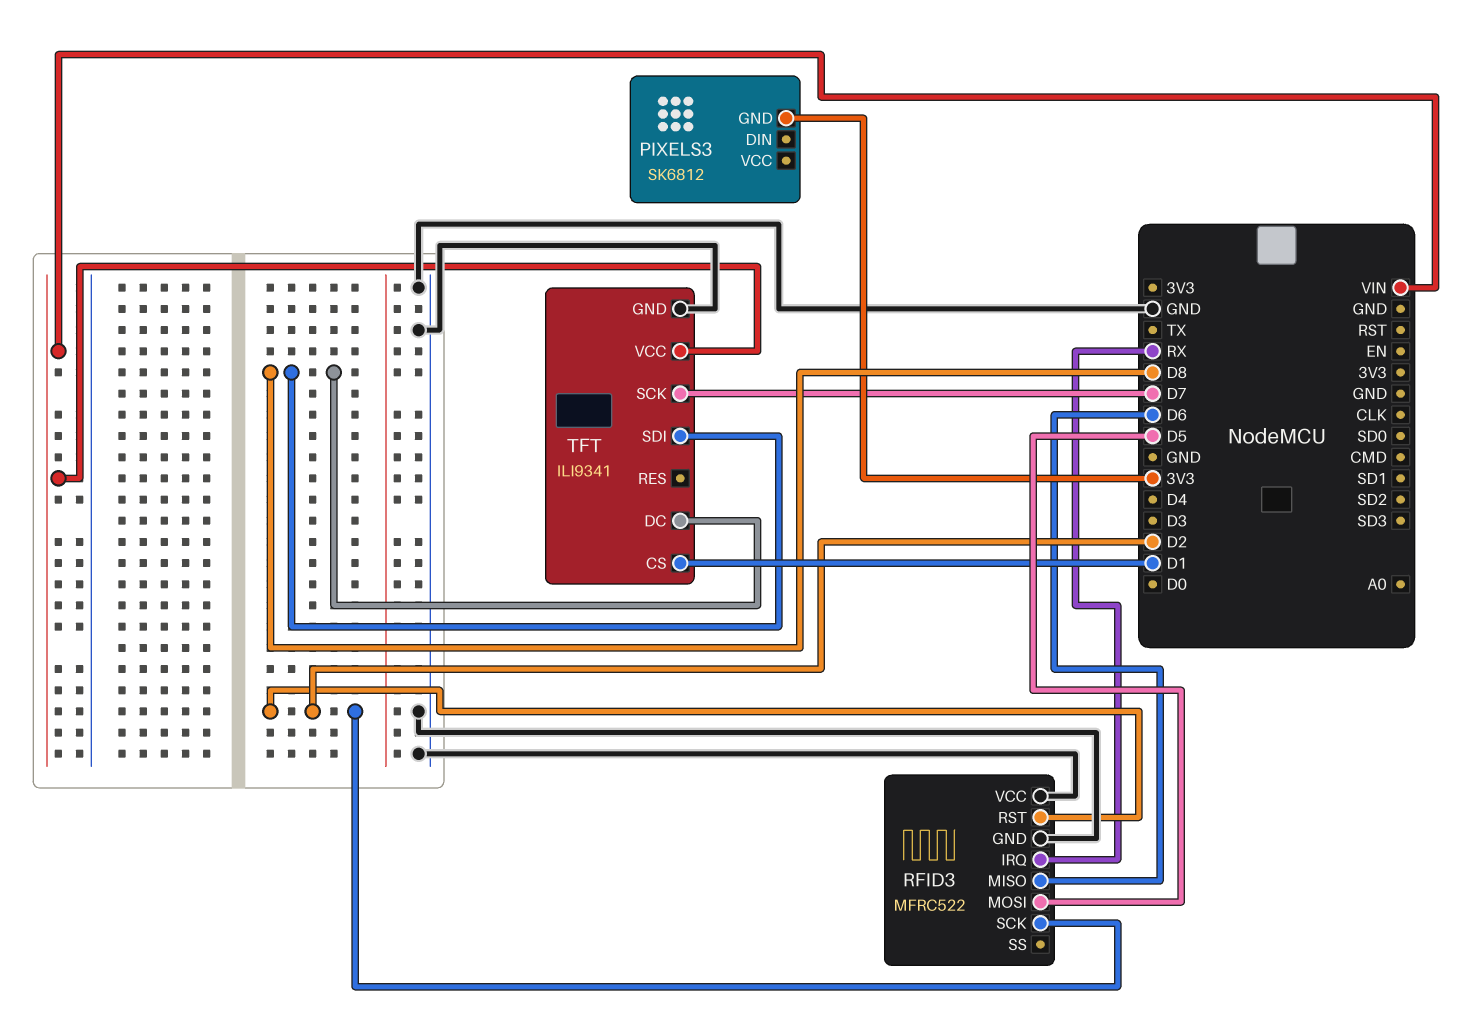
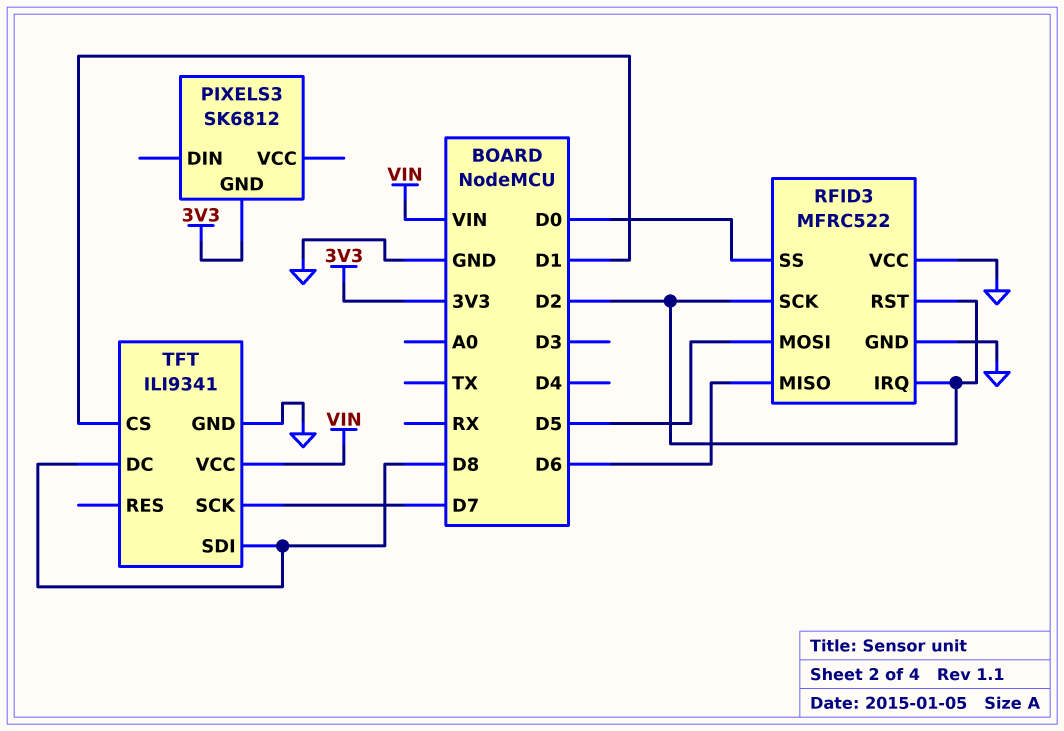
RFID3 pin IRQ: RX -> D2
RFID3 pin SS: none -> D0

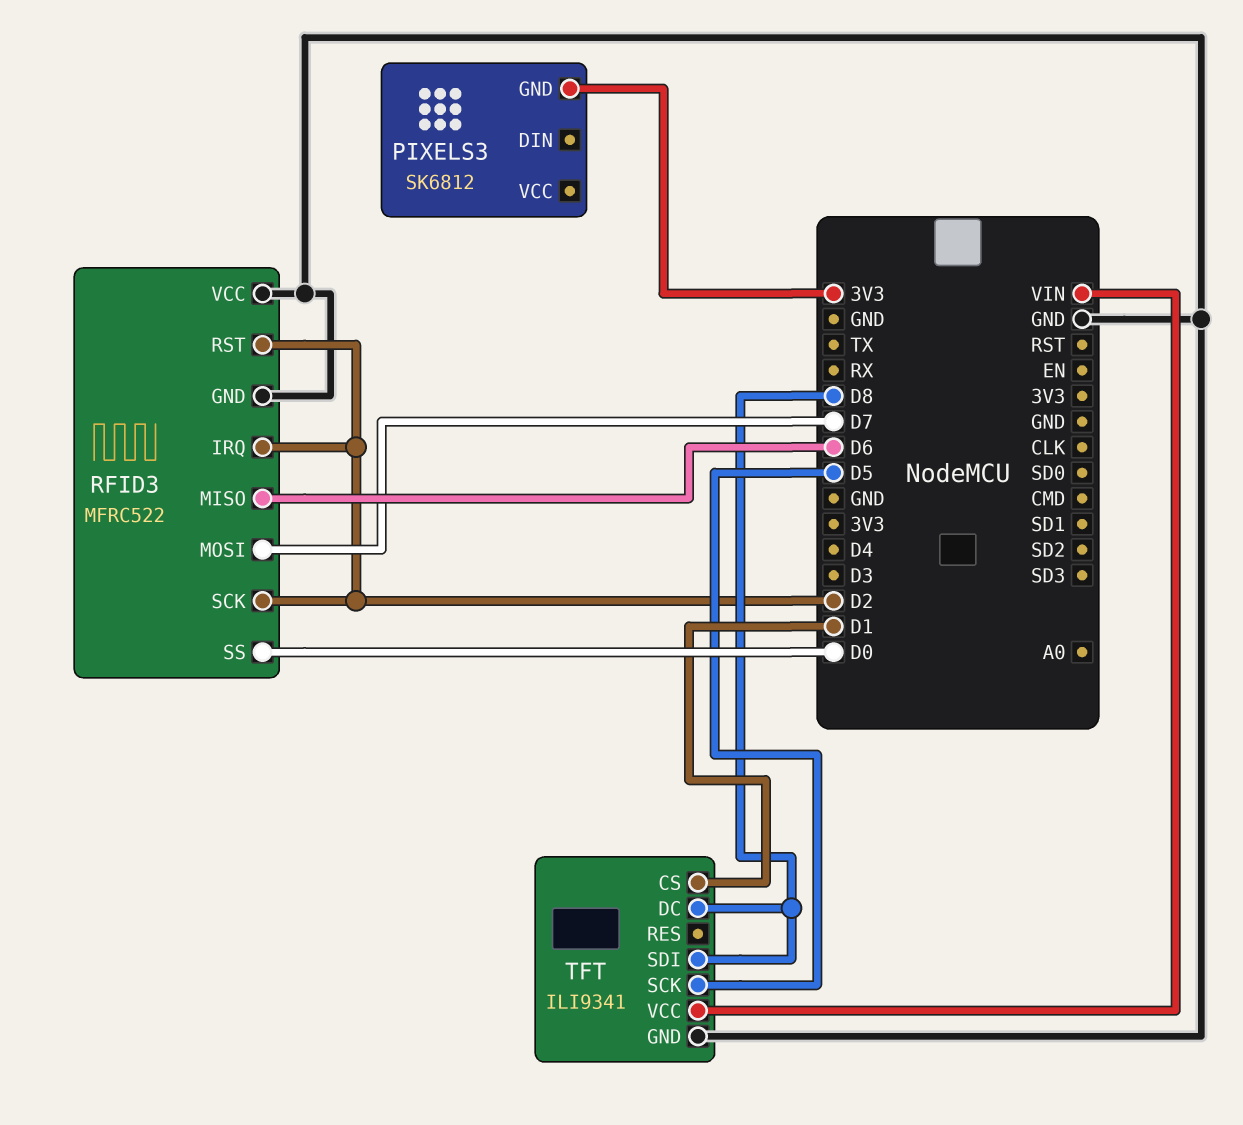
RFID3 pin MOSI: D5 -> D7
TFT pin SCK: D7 -> D5

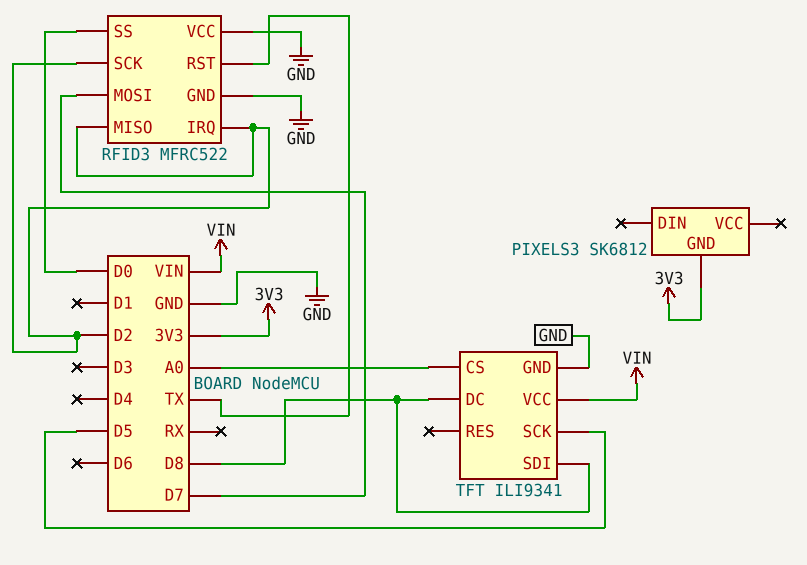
RFID3 pin MISO: D6 -> D2
RFID3 pin RST: D2 -> TX
TFT pin CS: D1 -> A0

